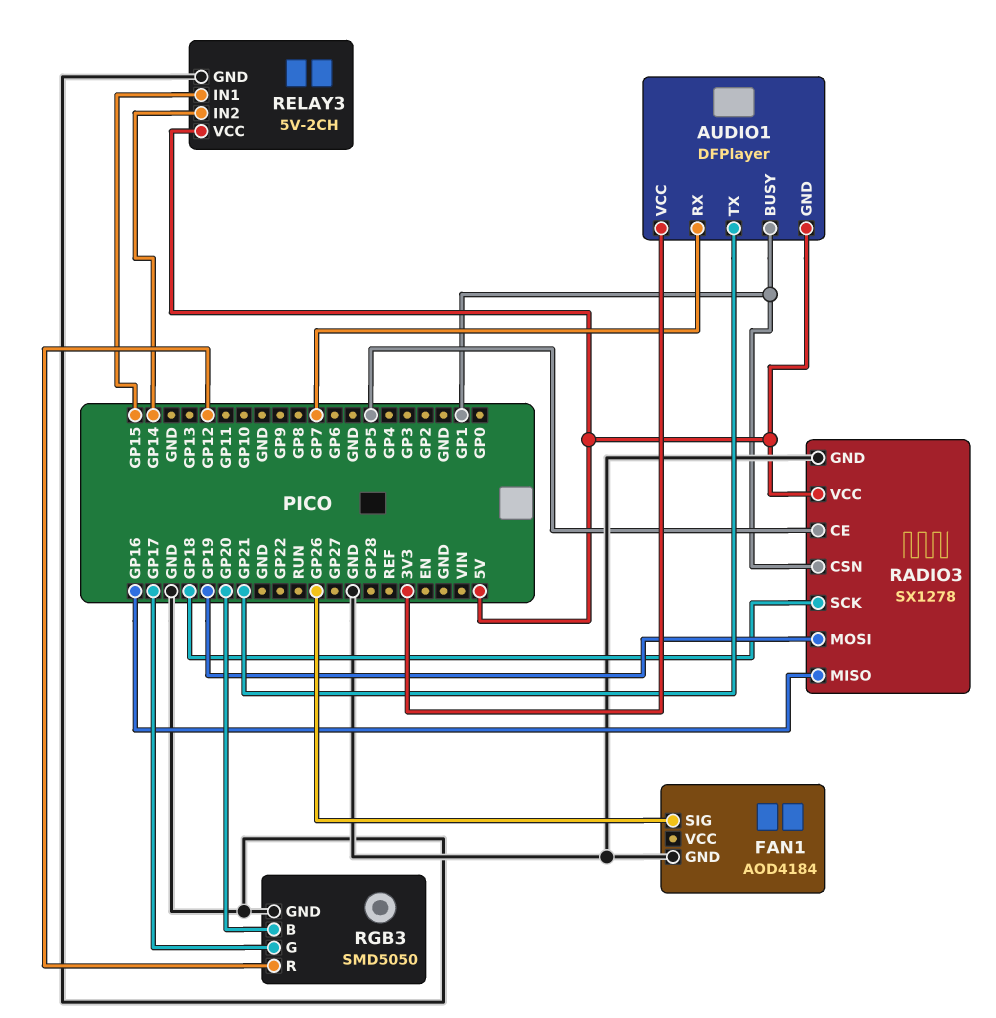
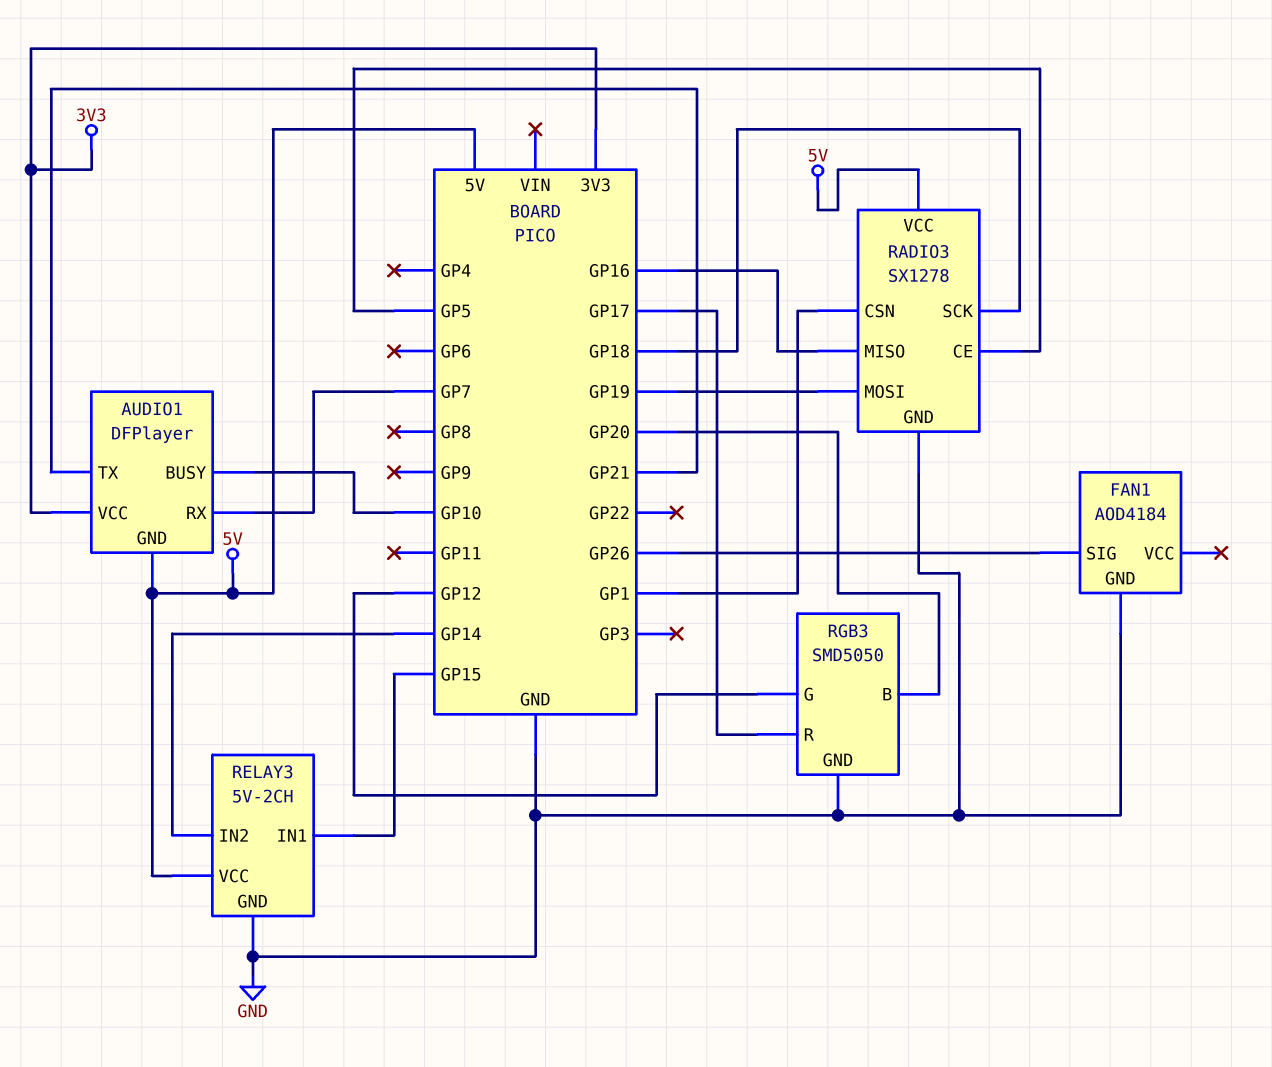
AUDIO1 pin BUSY: GP1 -> GP10
RGB3 pin G: GP17 -> GP12
RGB3 pin R: GP12 -> GP17

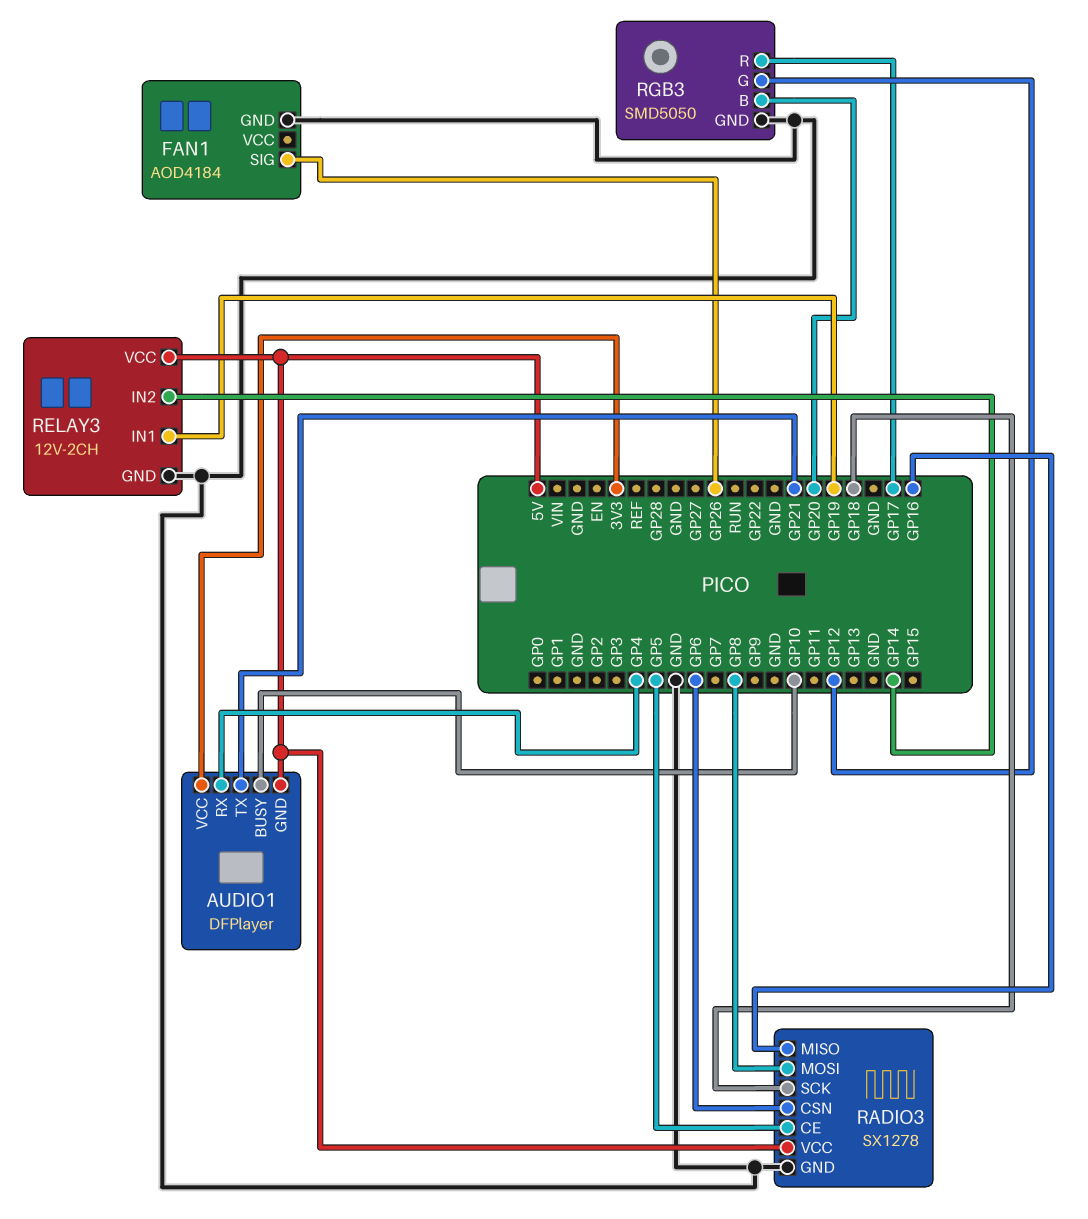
AUDIO1 pin RX: GP7 -> GP4
RADIO3 pin CSN: GP1 -> GP6
RADIO3 pin MOSI: GP19 -> GP8
RELAY3: 5V-2CH -> 12V-2CH
RELAY3 pin IN1: GP15 -> GP19

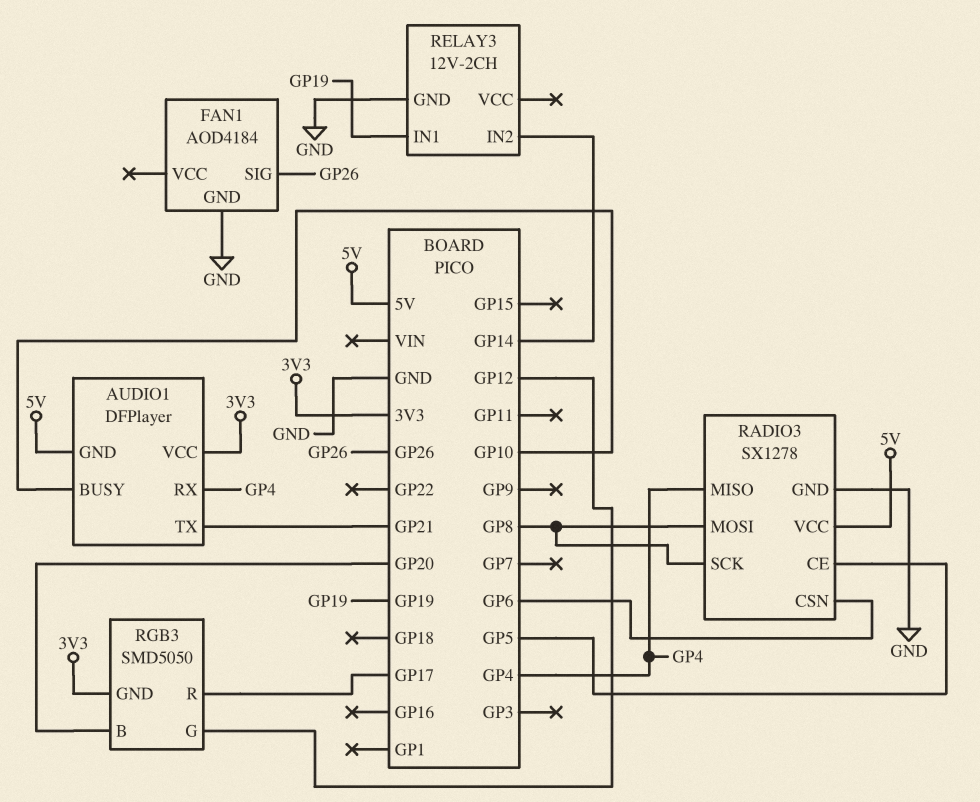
RADIO3 pin MISO: GP16 -> GP4
RADIO3 pin SCK: GP18 -> GP8
RELAY3 pin VCC: 5V -> none
RGB3 pin GND: GND -> 3V3

